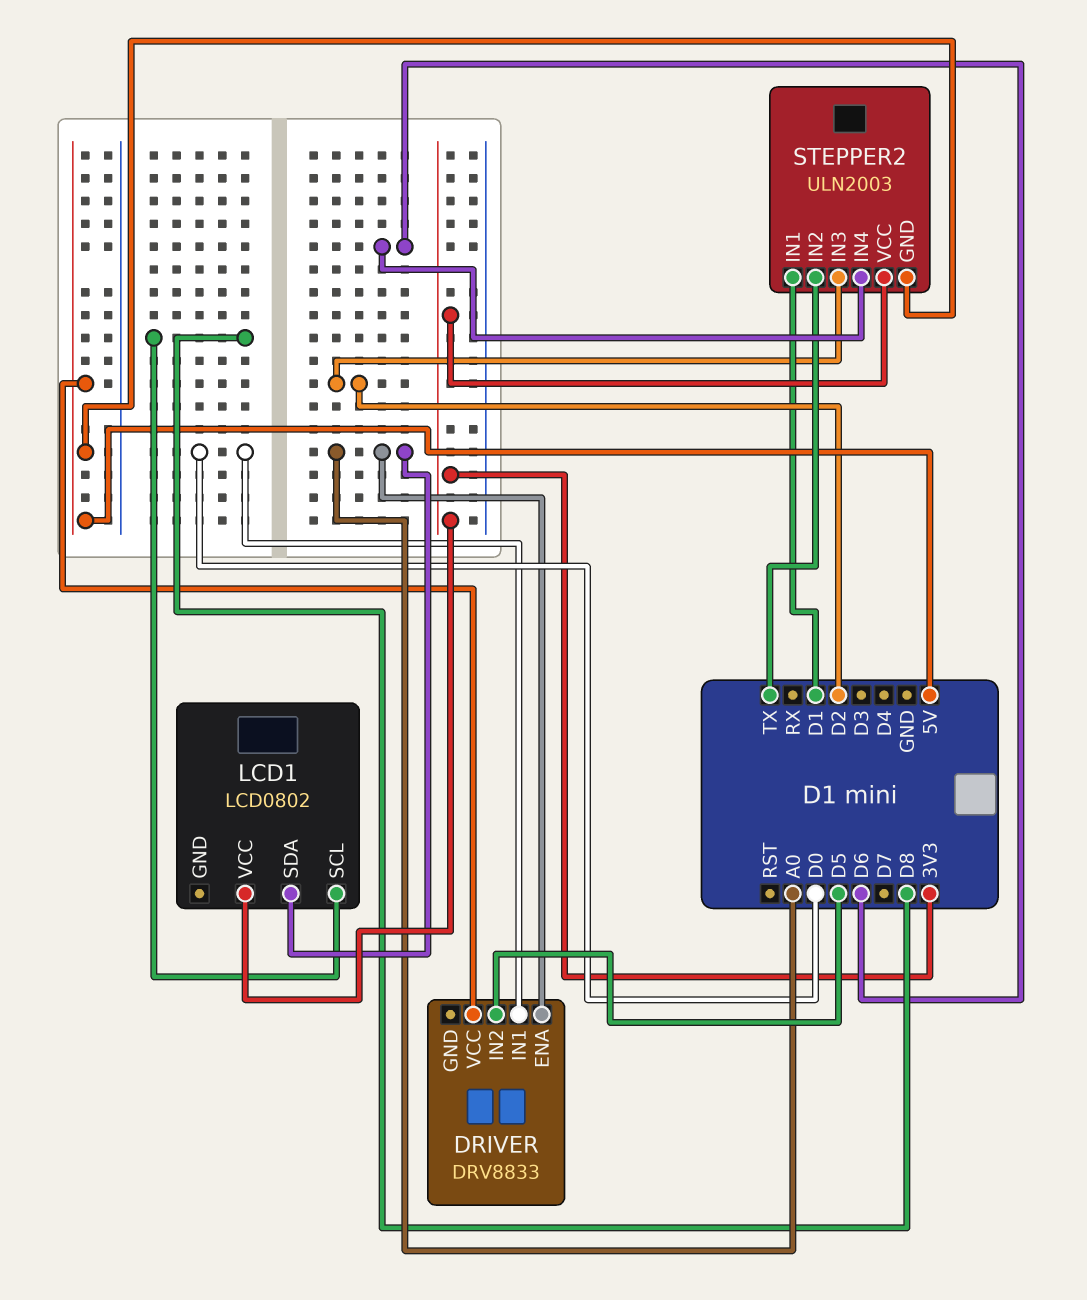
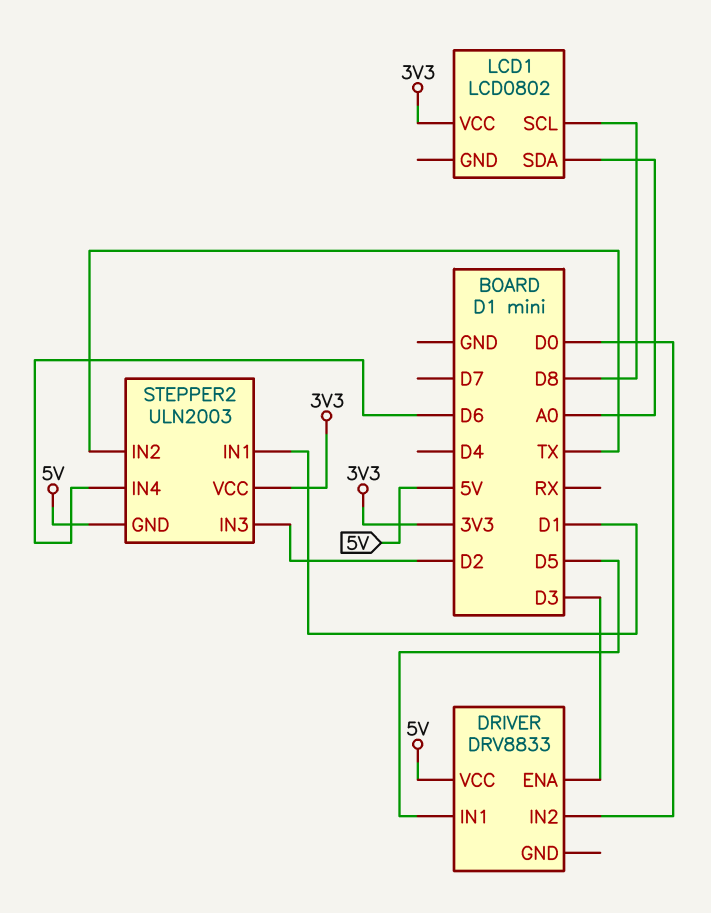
DRIVER pin ENA: A0 -> D3
DRIVER pin IN1: D0 -> D5
DRIVER pin IN2: D5 -> D0

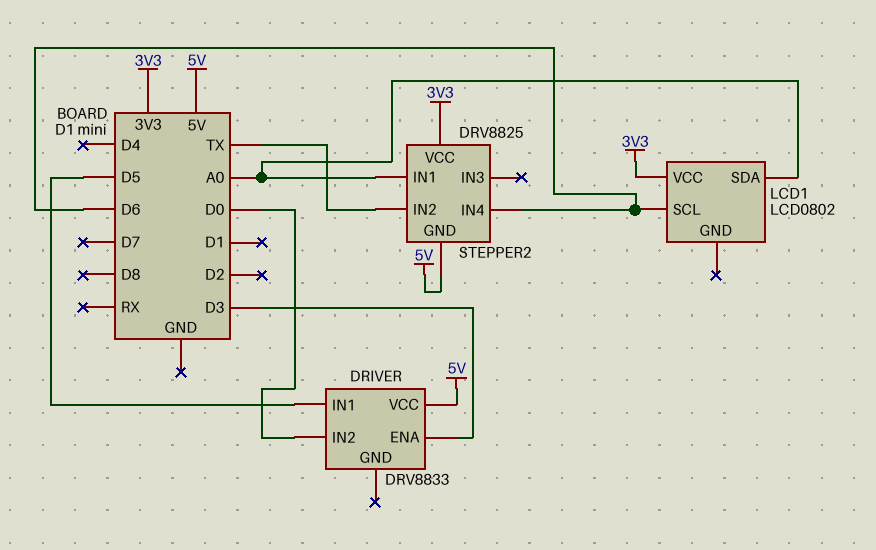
LCD1 pin SCL: D8 -> D6
STEPPER2: ULN2003 -> DRV8825
STEPPER2 pin IN1: D1 -> A0
STEPPER2 pin IN3: D2 -> none

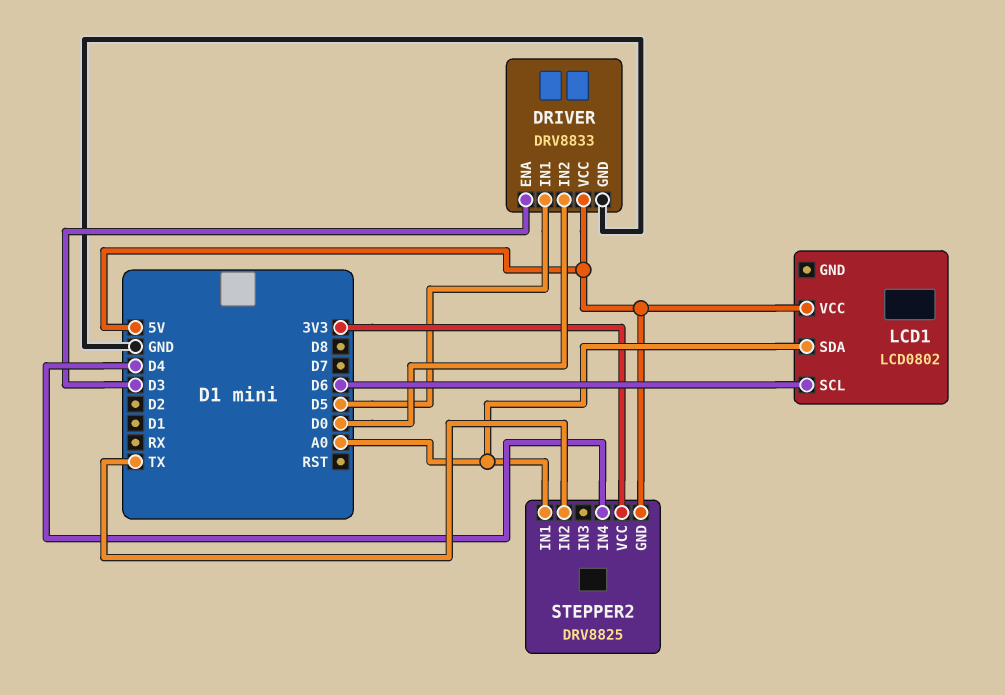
DRIVER pin GND: none -> GND
LCD1 pin VCC: 3V3 -> 5V
STEPPER2 pin IN4: D6 -> D4

